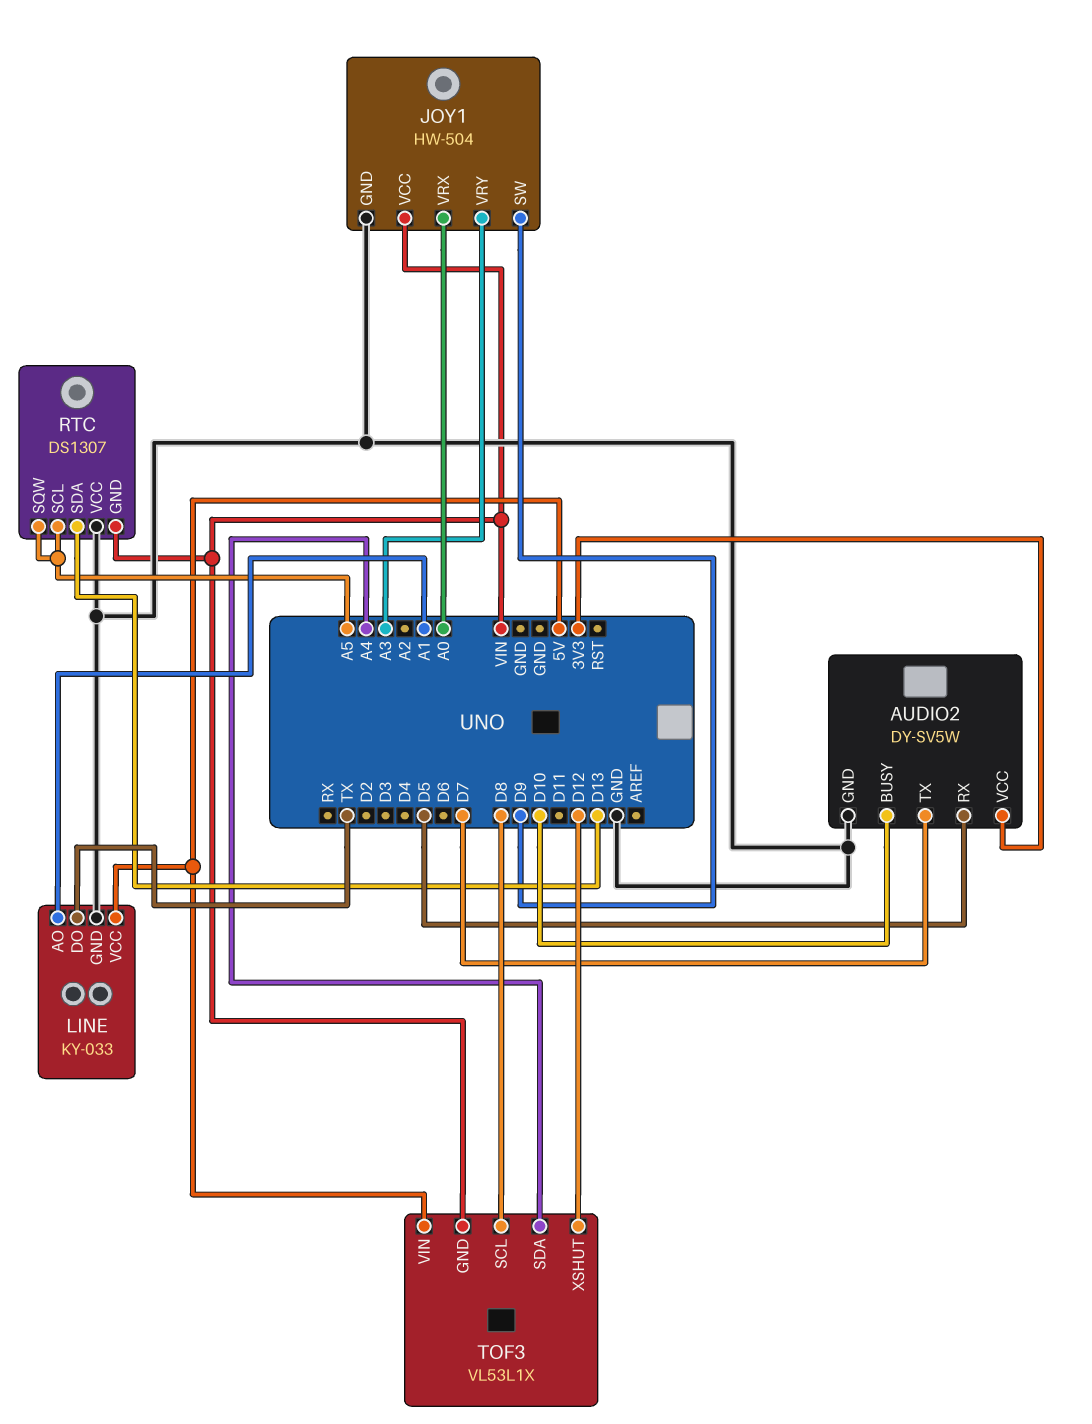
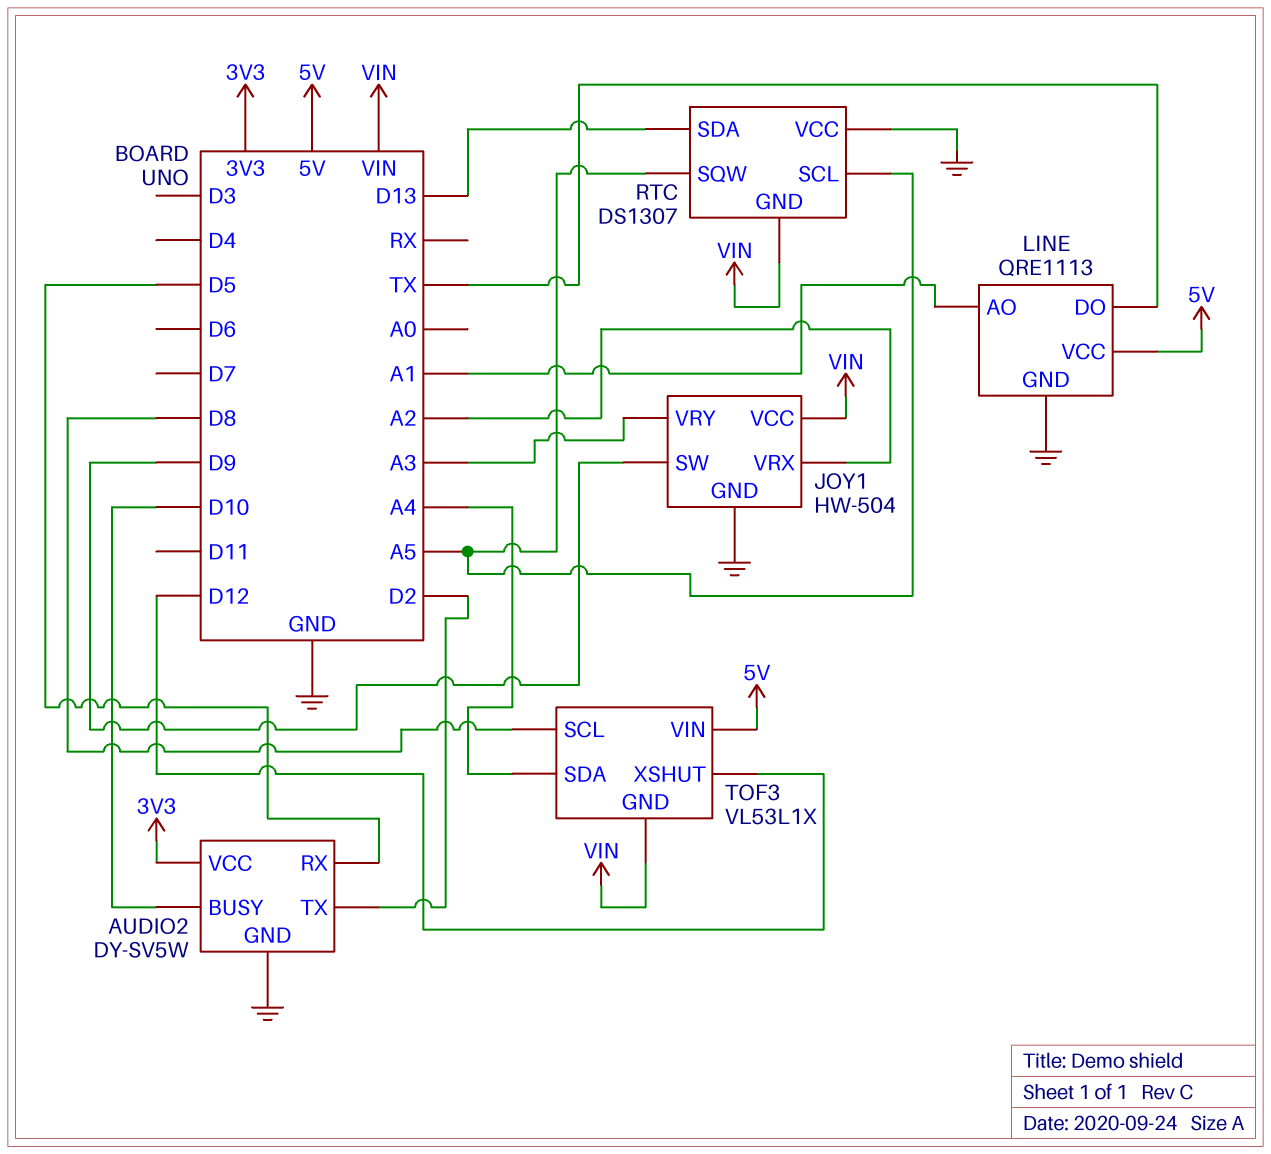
AUDIO2 pin TX: D7 -> D2
JOY1 pin VRX: A0 -> A2
LINE: KY-033 -> QRE1113

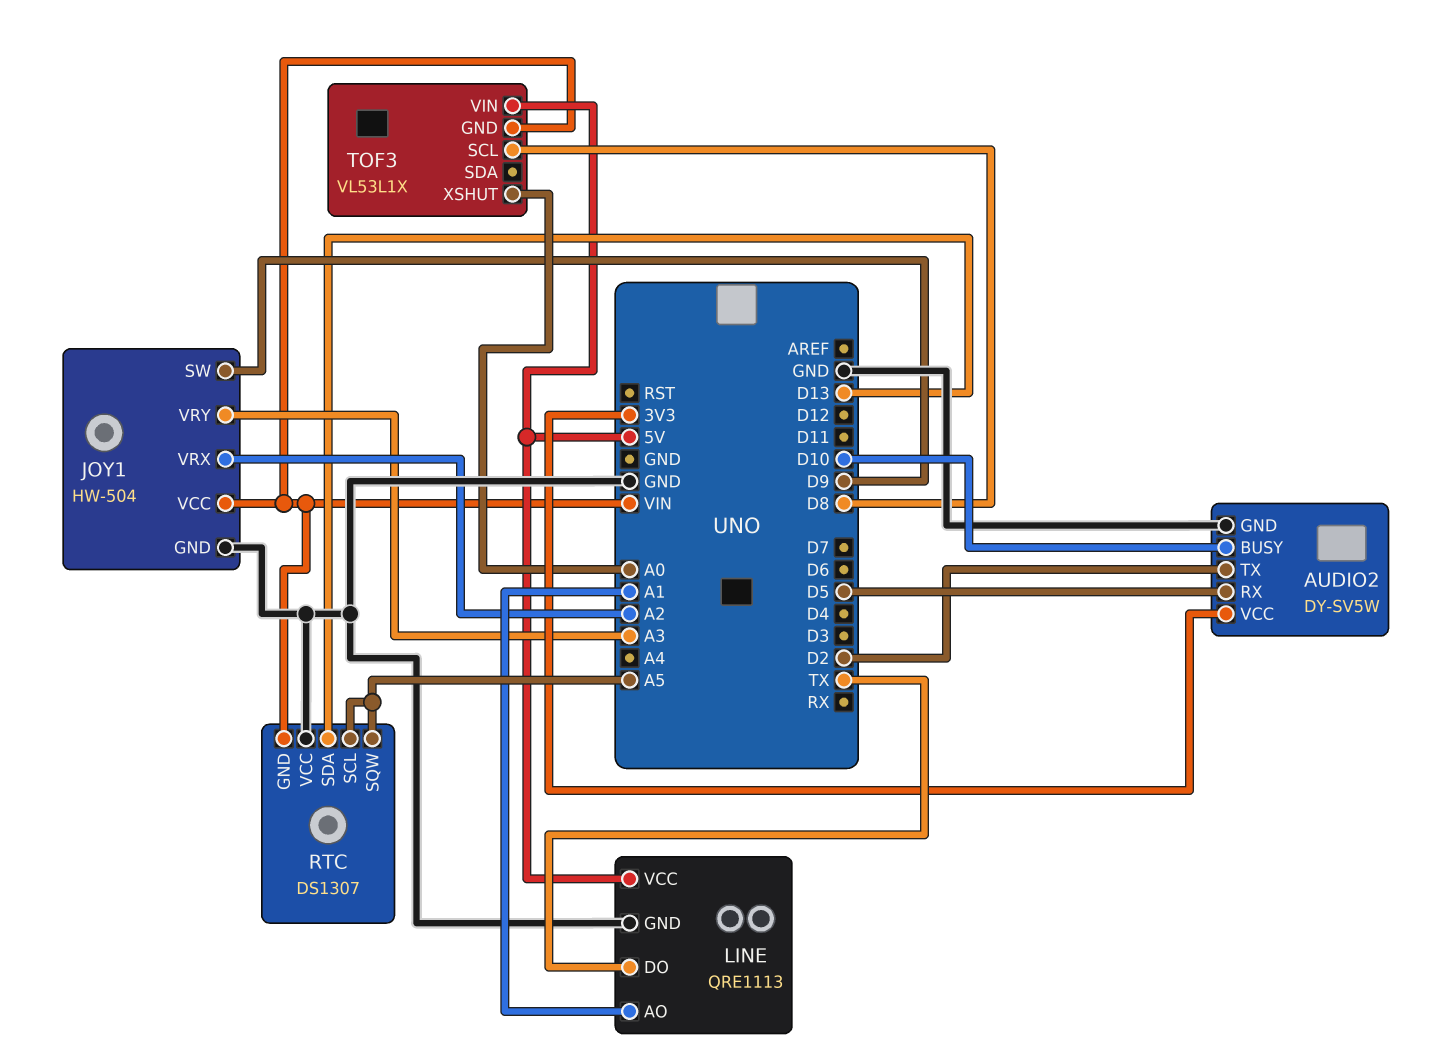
TOF3 pin SDA: A4 -> none
TOF3 pin XSHUT: D12 -> A0

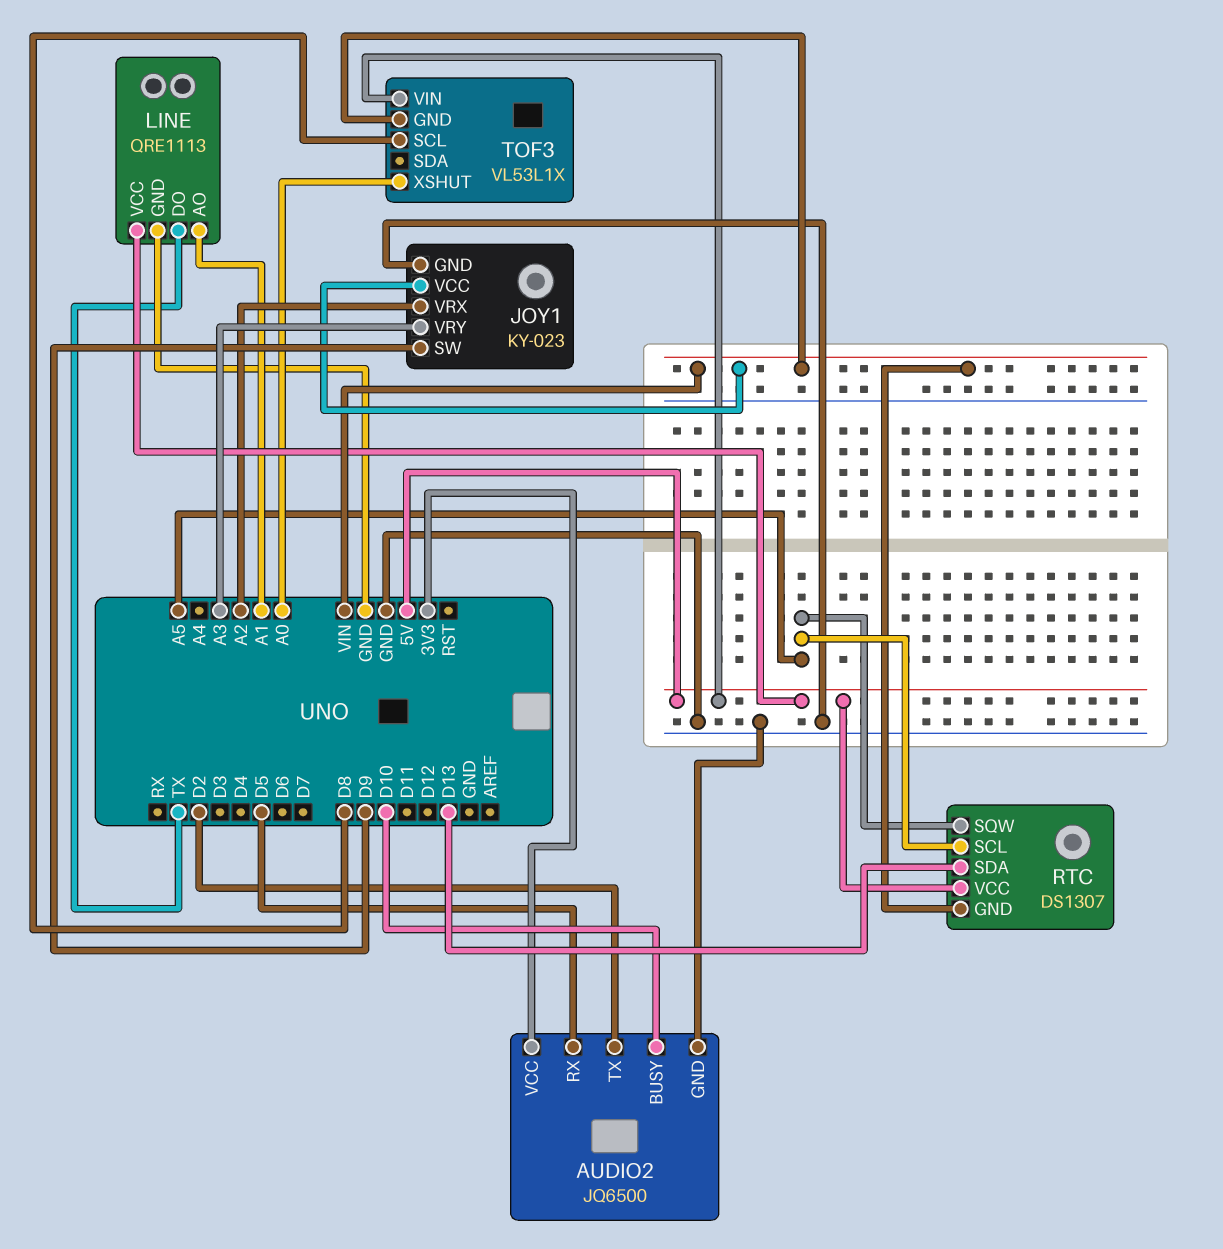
AUDIO2: DY-SV5W -> JQ6500
JOY1: HW-504 -> KY-023
RTC pin VCC: GND -> 5V

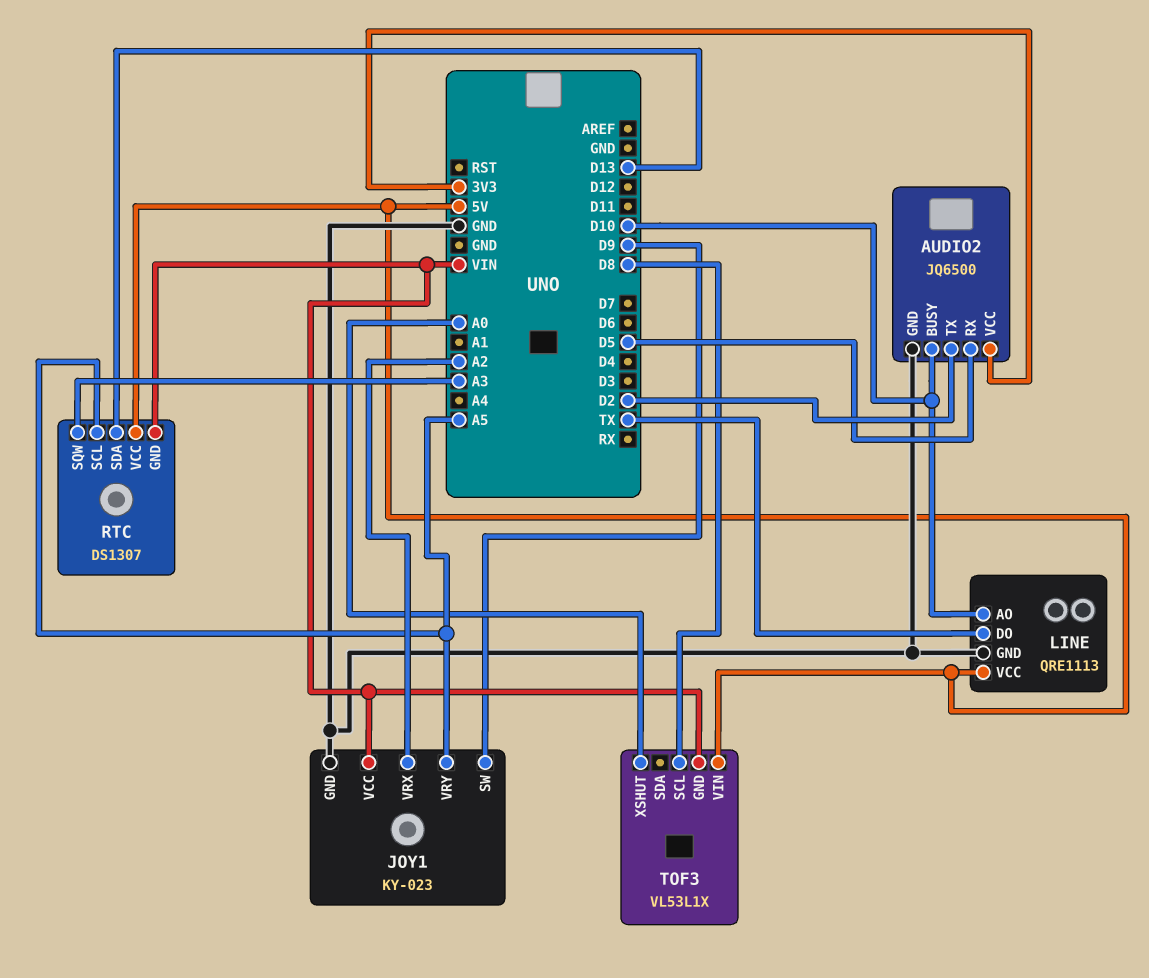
JOY1 pin VRY: A3 -> A5
LINE pin AO: A1 -> D10
RTC pin SQW: A5 -> A3

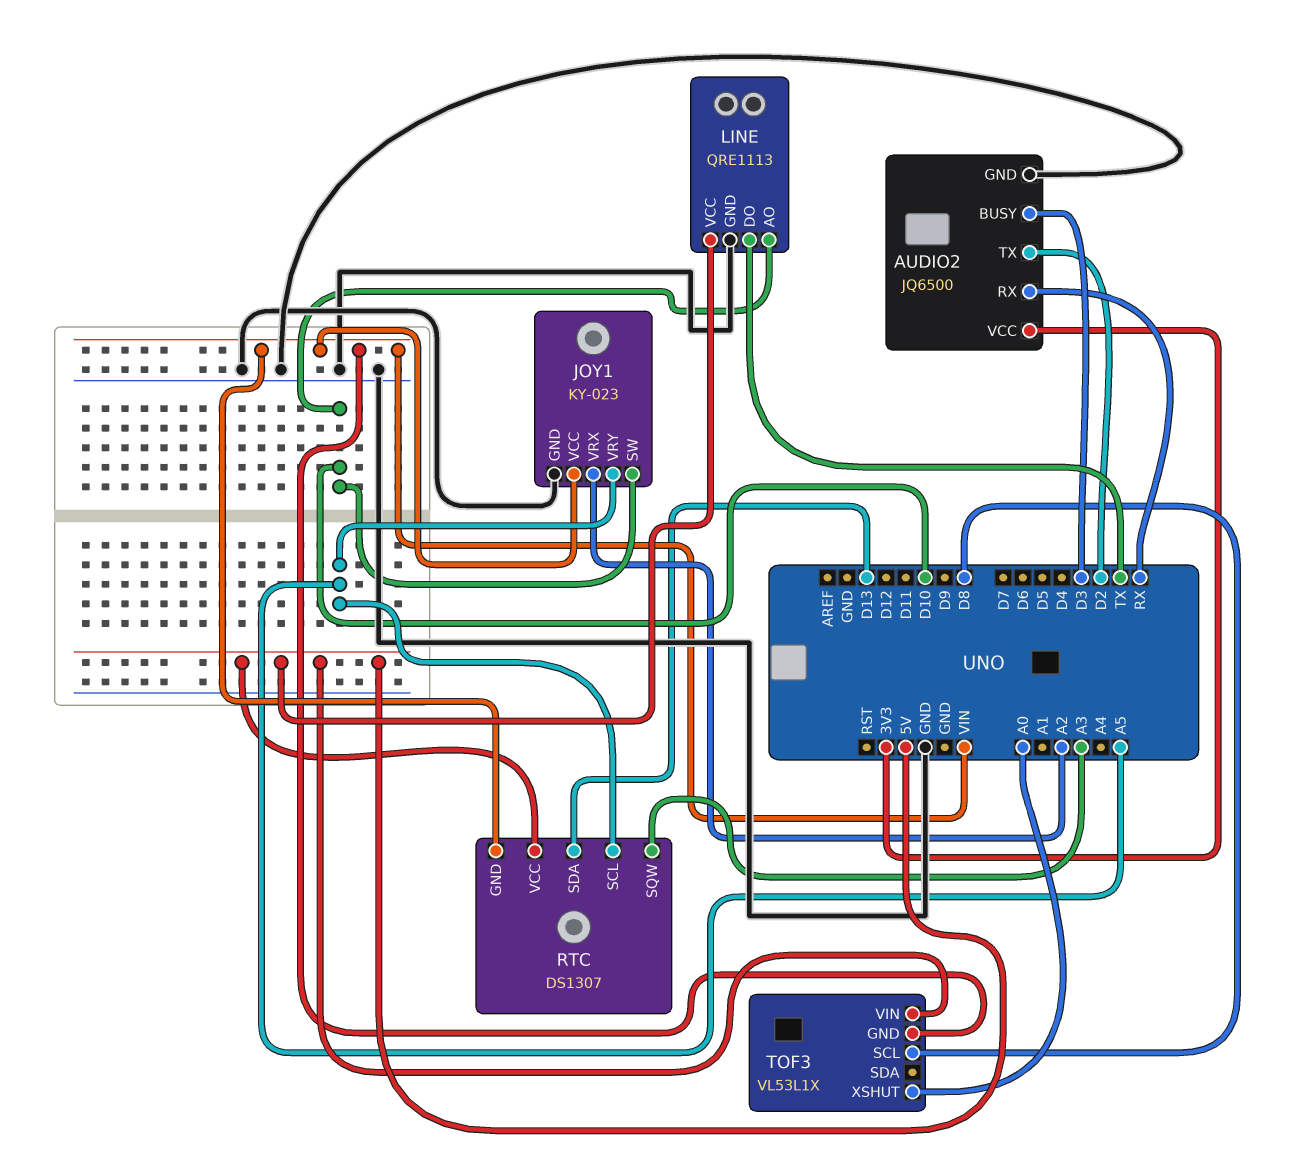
AUDIO2 pin BUSY: D10 -> D3
AUDIO2 pin RX: D5 -> RX
JOY1 pin SW: D9 -> D10

